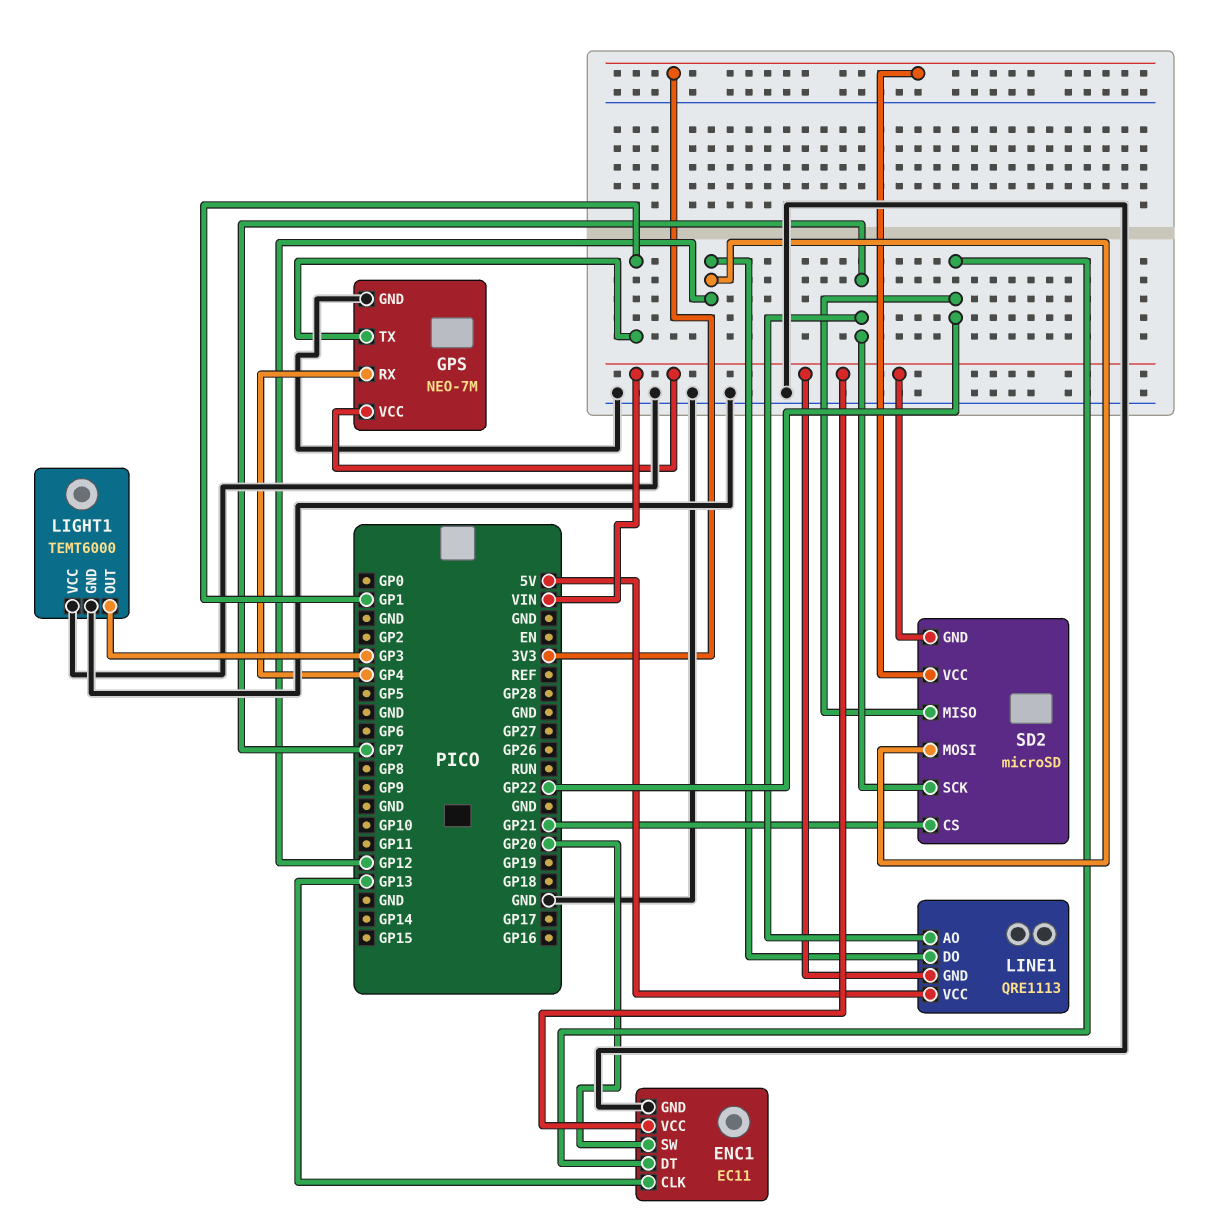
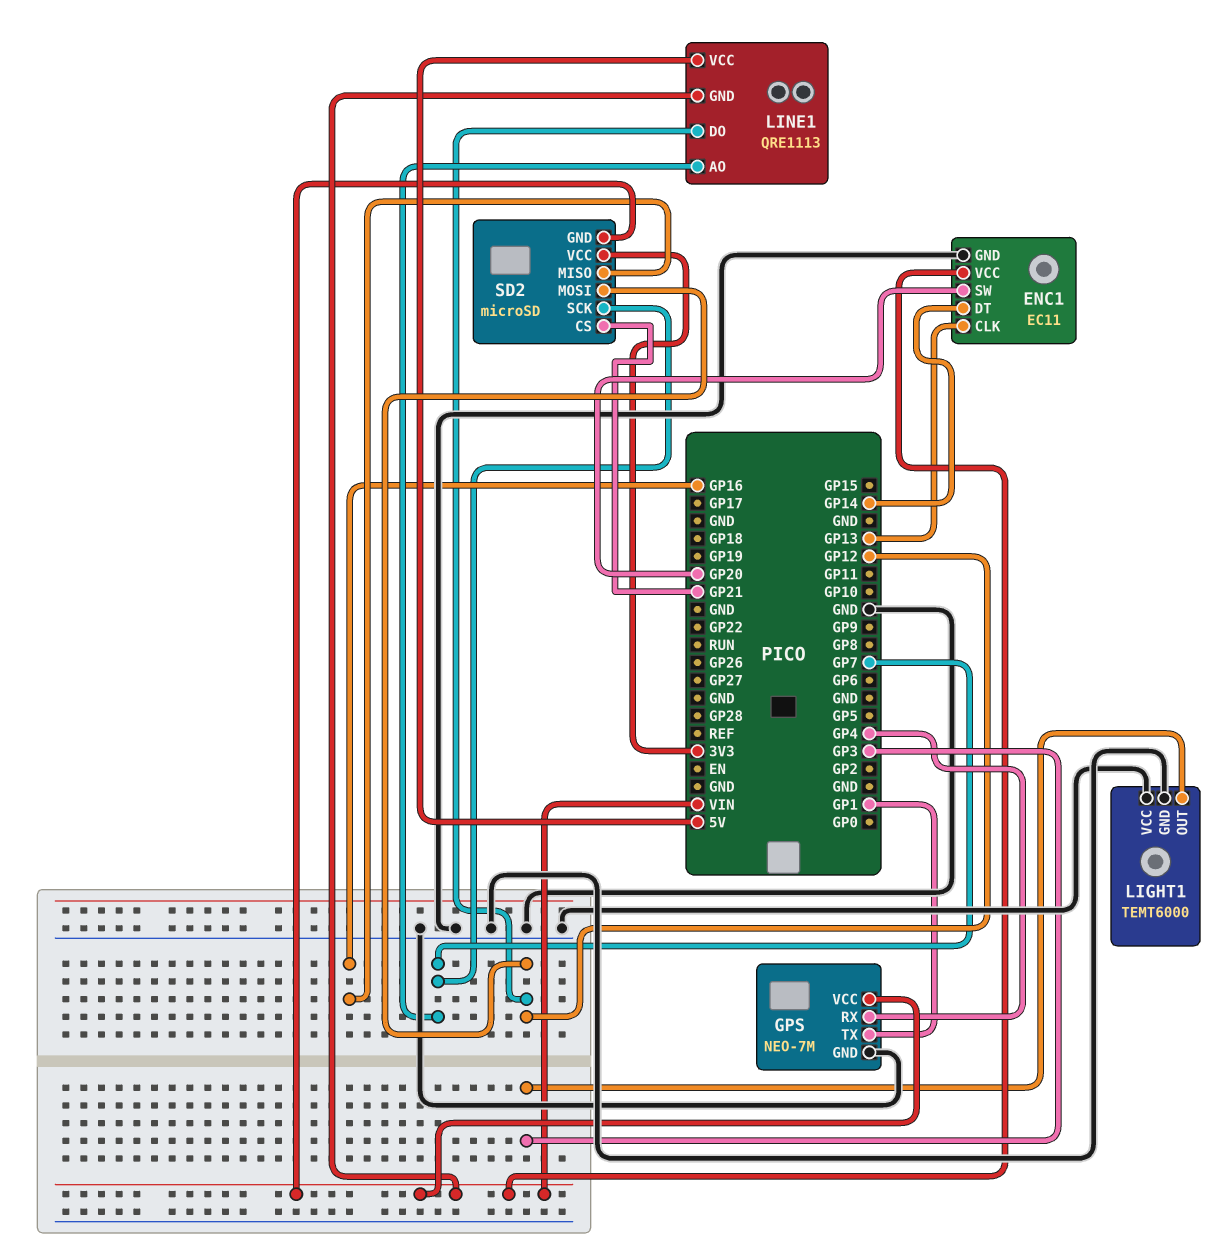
ENC1 pin DT: GP22 -> GP14
SD2 pin MISO: GP22 -> GP16

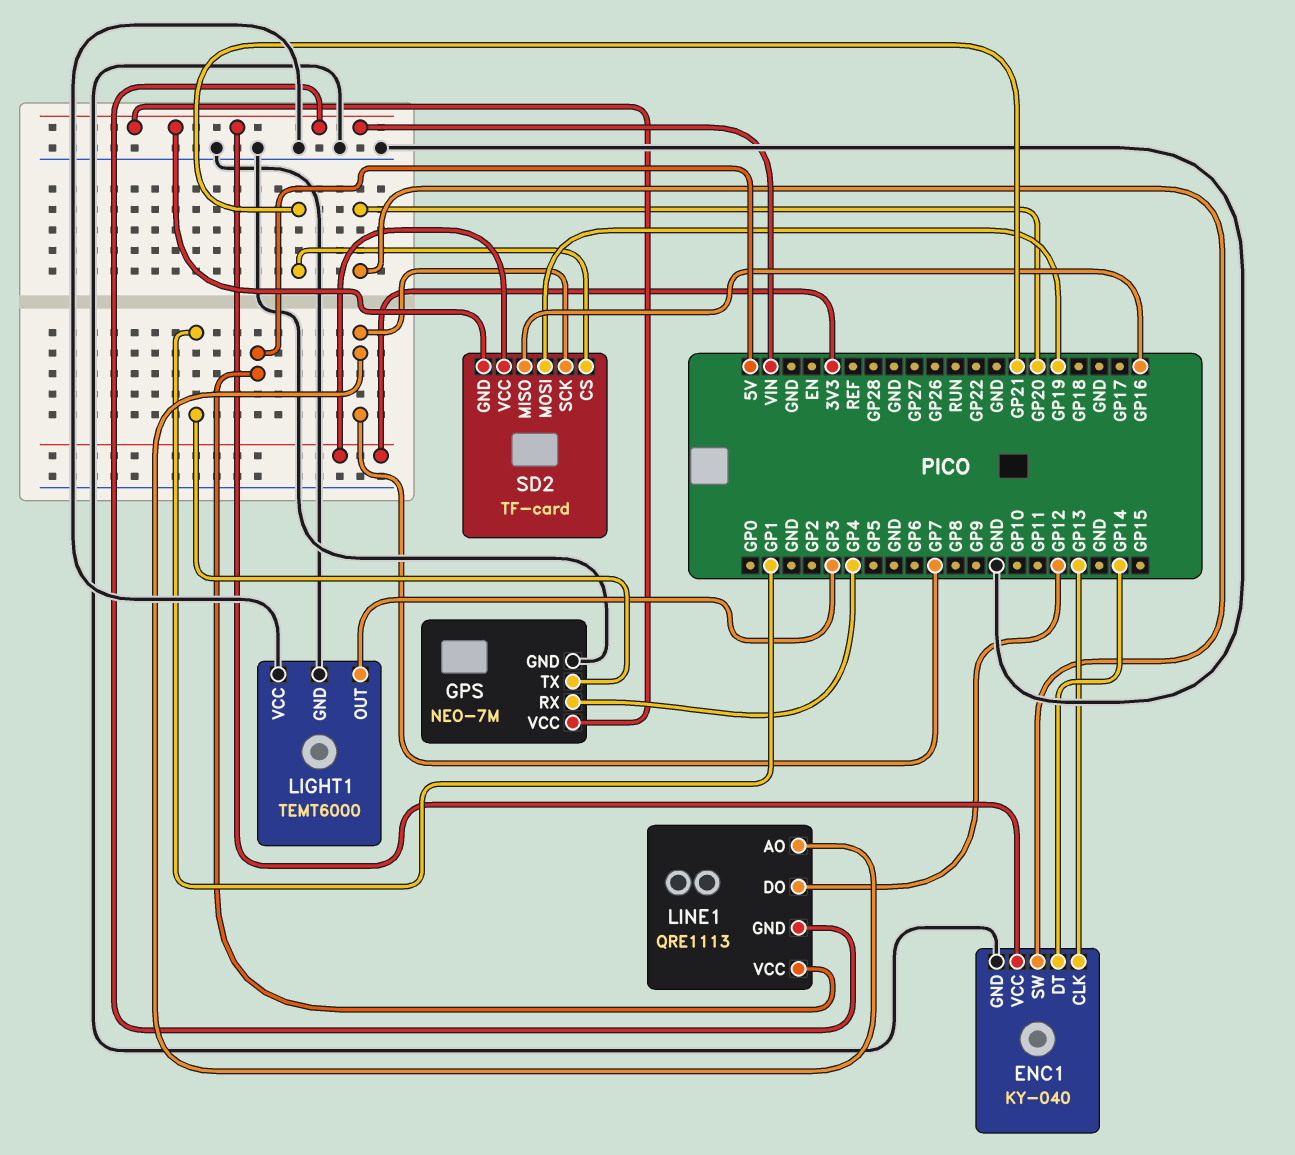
ENC1: EC11 -> KY-040
SD2: microSD -> TF-card
SD2 pin MOSI: GP12 -> GP19

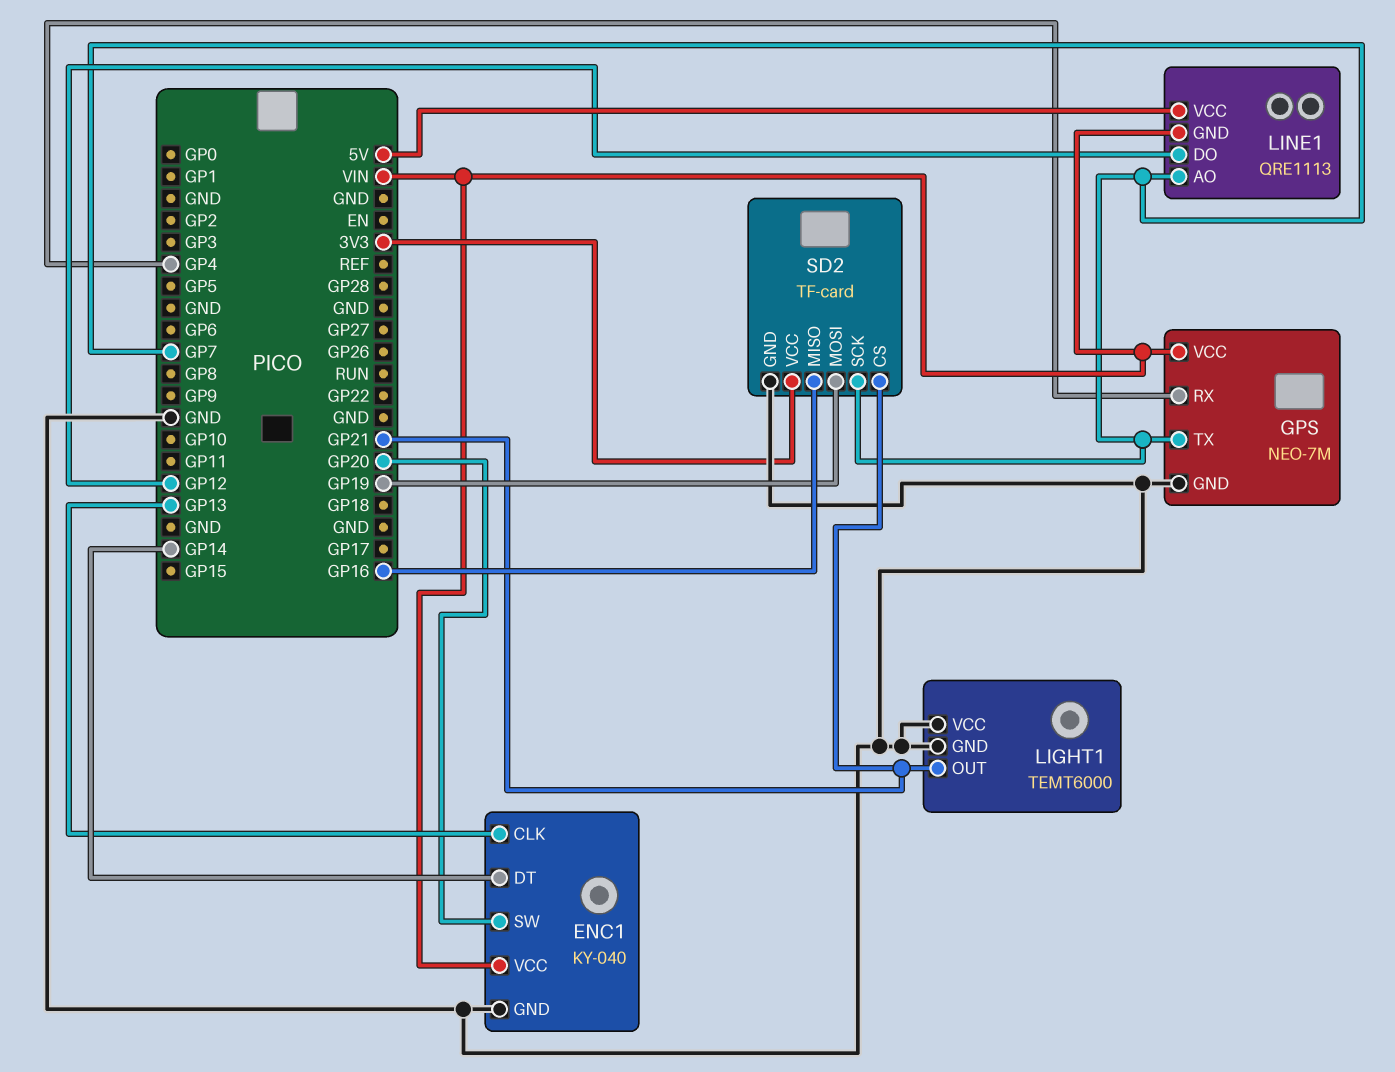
GPS pin TX: GP1 -> GP7
LIGHT1 pin OUT: GP3 -> GP21
SD2 pin GND: VIN -> GND

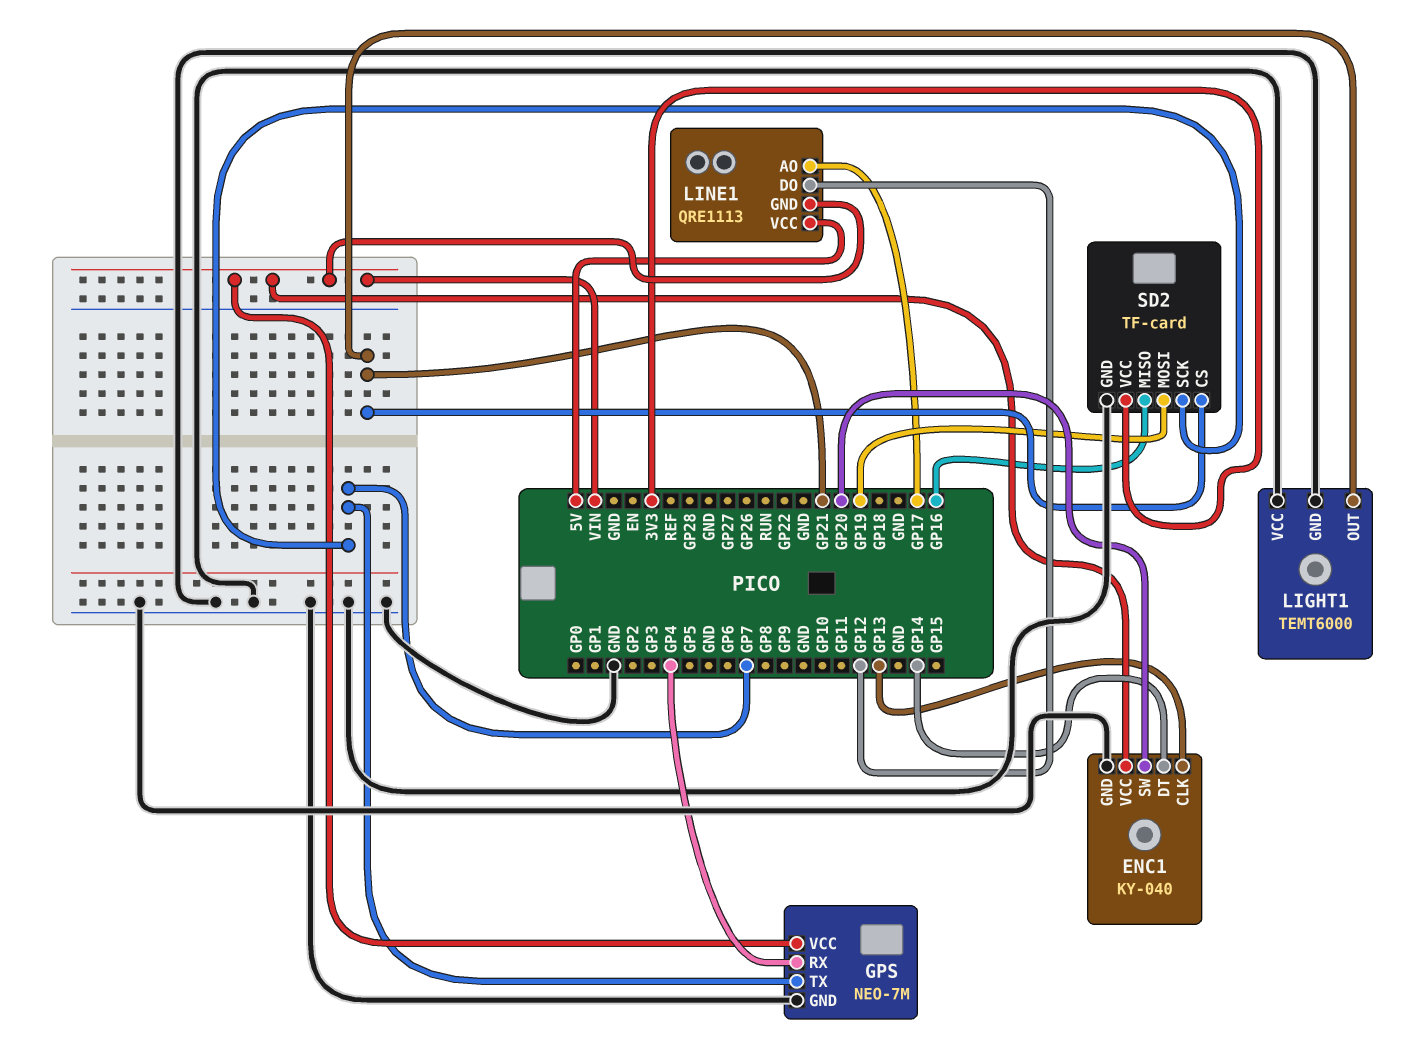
LINE1 pin AO: GP7 -> GP17

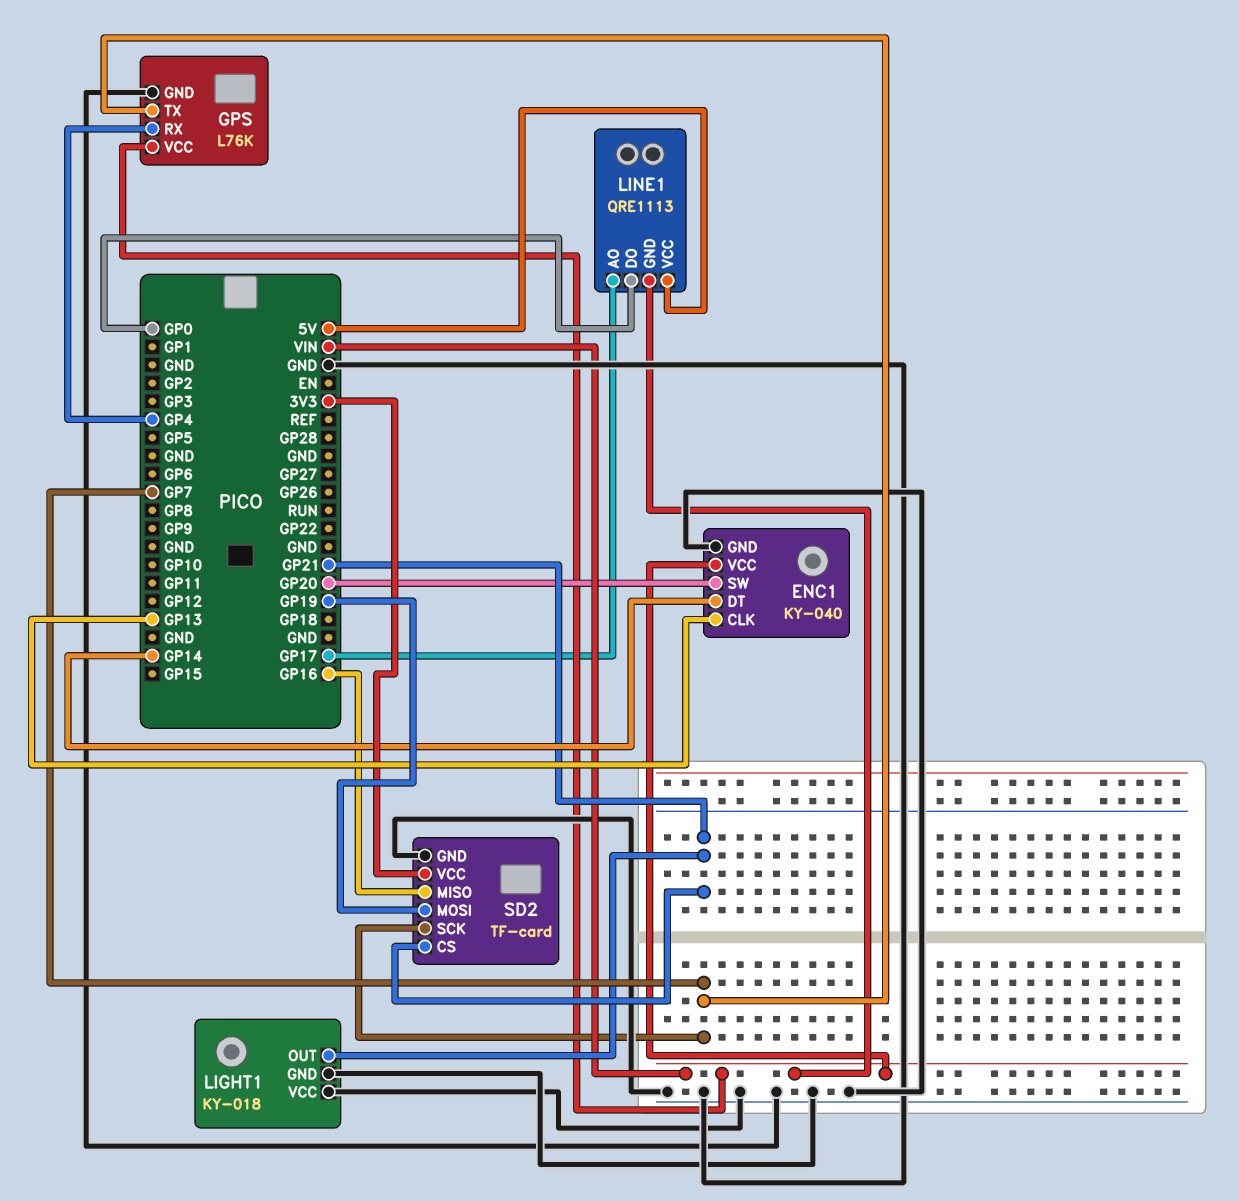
GPS: NEO-7M -> L76K
LIGHT1: TEMT6000 -> KY-018
LINE1 pin DO: GP12 -> GP0

